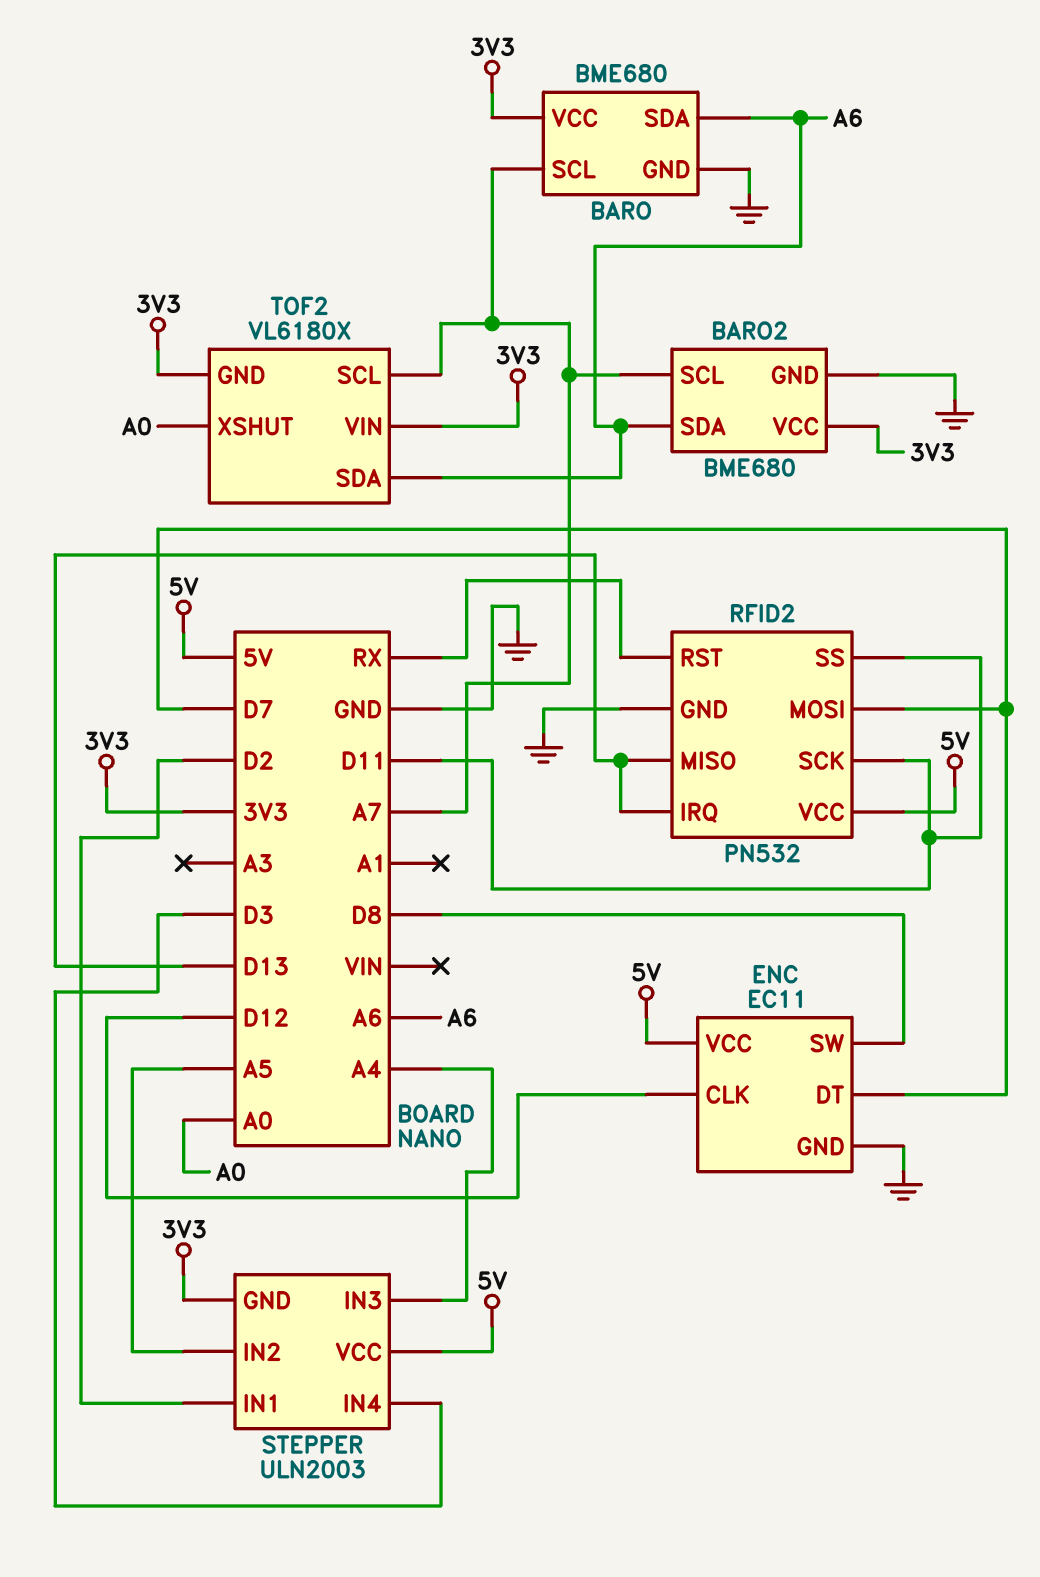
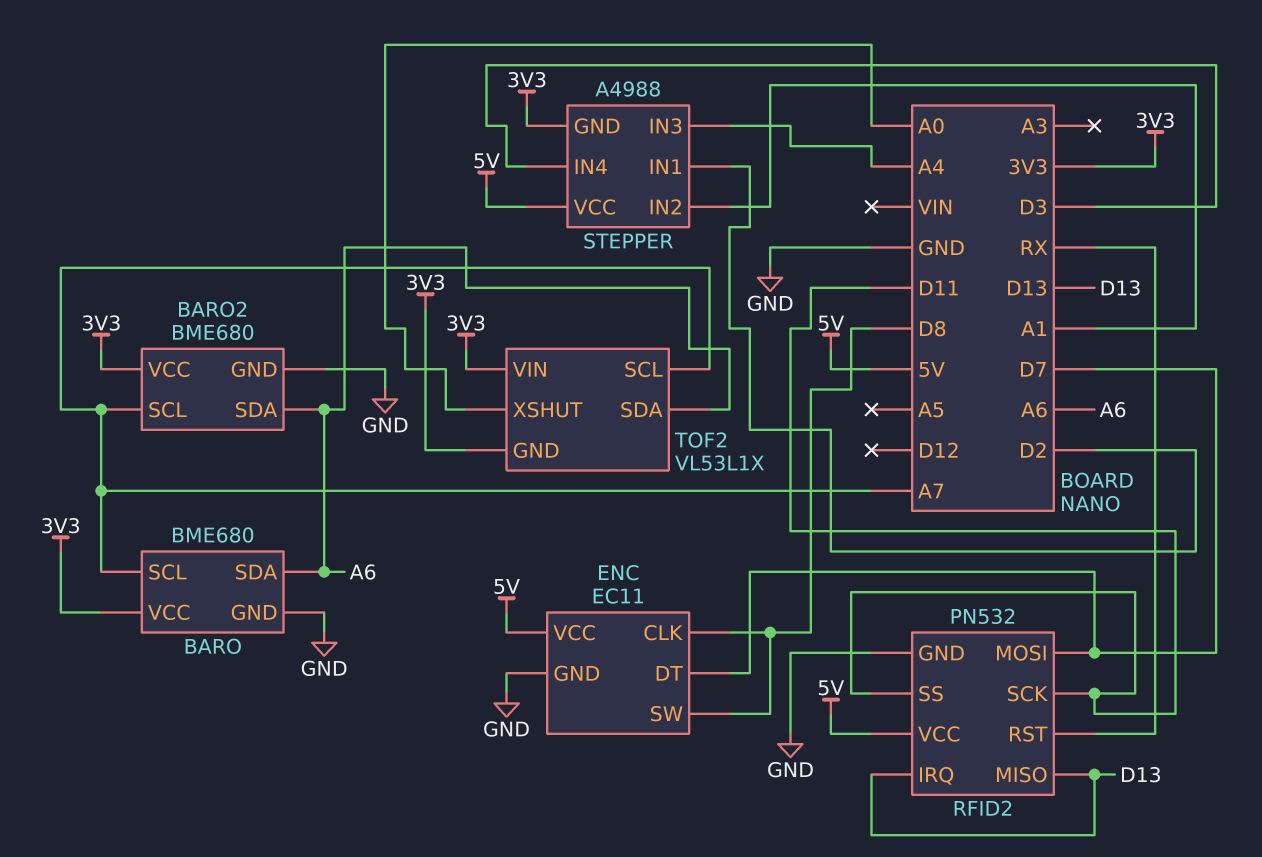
ENC pin CLK: D12 -> D8
STEPPER: ULN2003 -> A4988
STEPPER pin IN2: A5 -> A1
TOF2: VL6180X -> VL53L1X

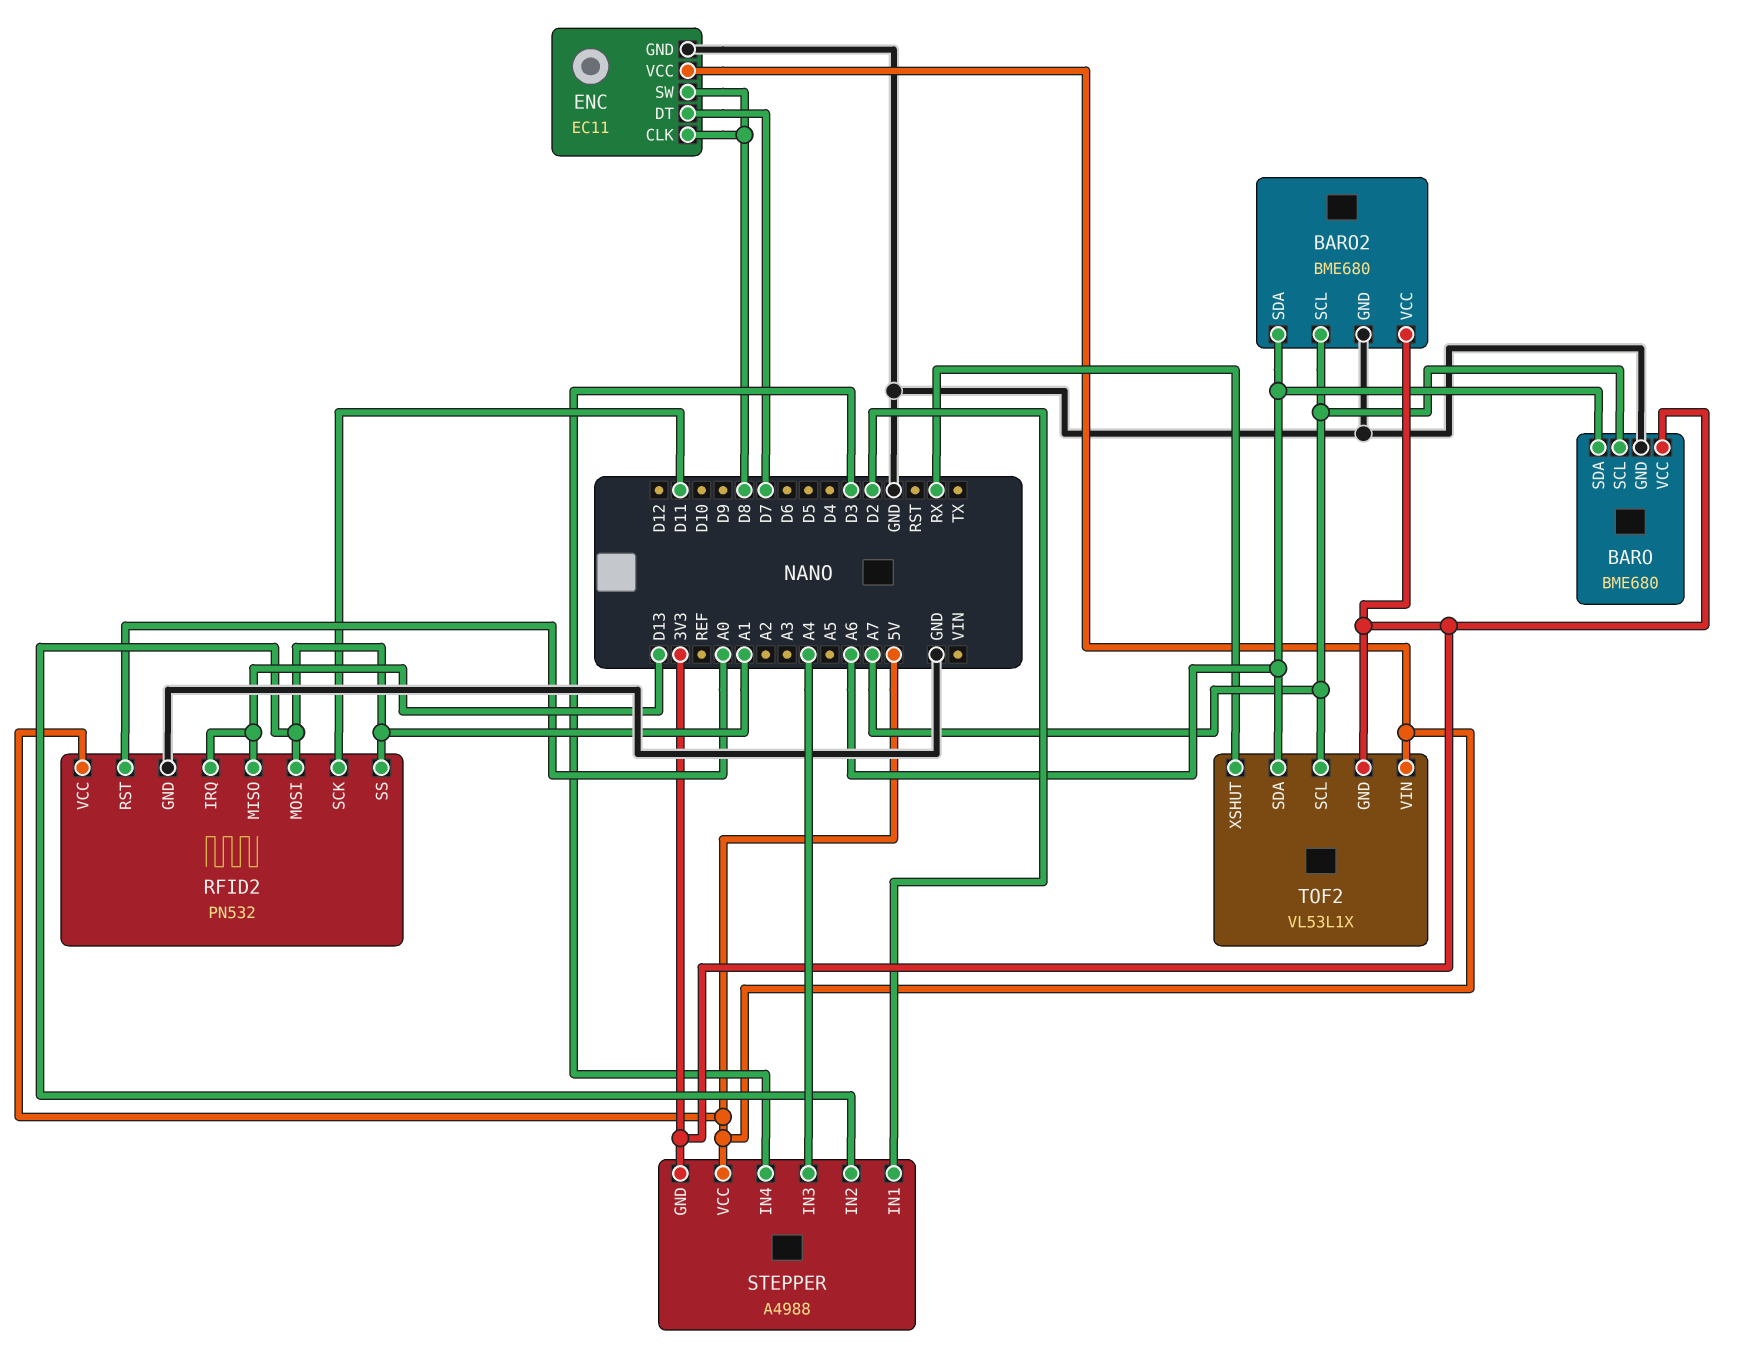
RFID2 pin MOSI: D7 -> A1
RFID2 pin RST: RX -> A0
RFID2 pin SS: D11 -> A1
TOF2 pin VIN: 3V3 -> 5V
TOF2 pin XSHUT: A0 -> RX

